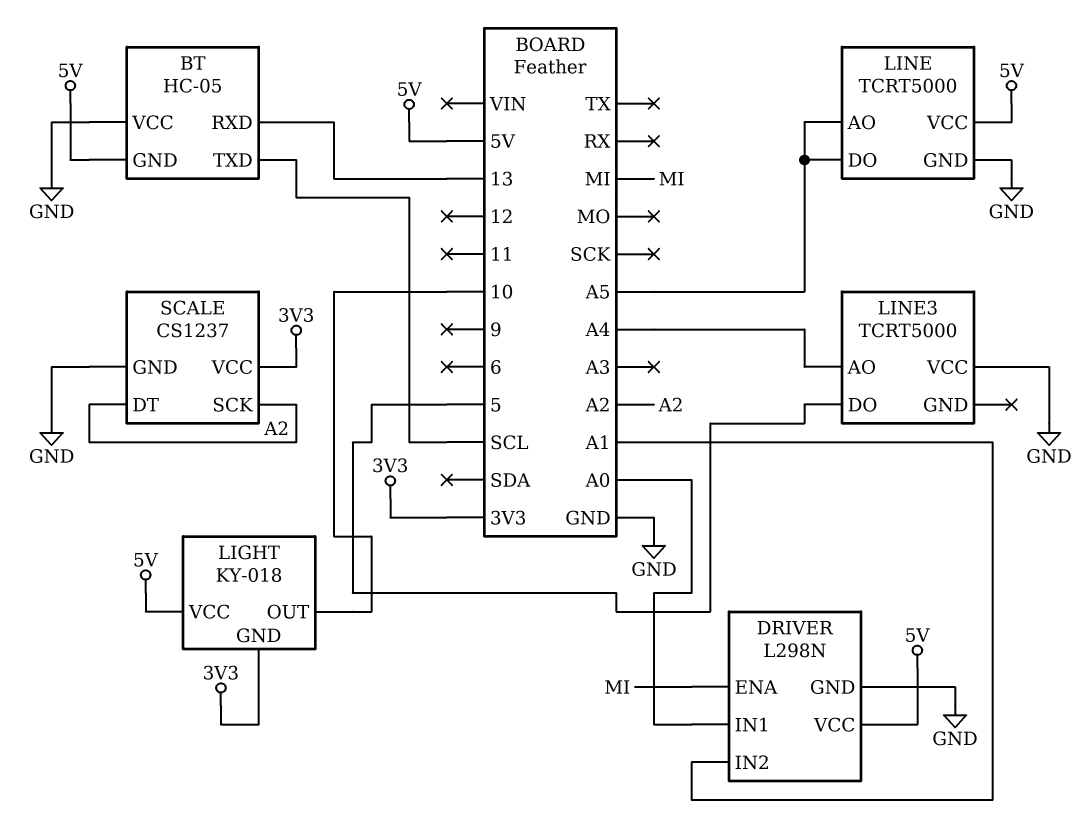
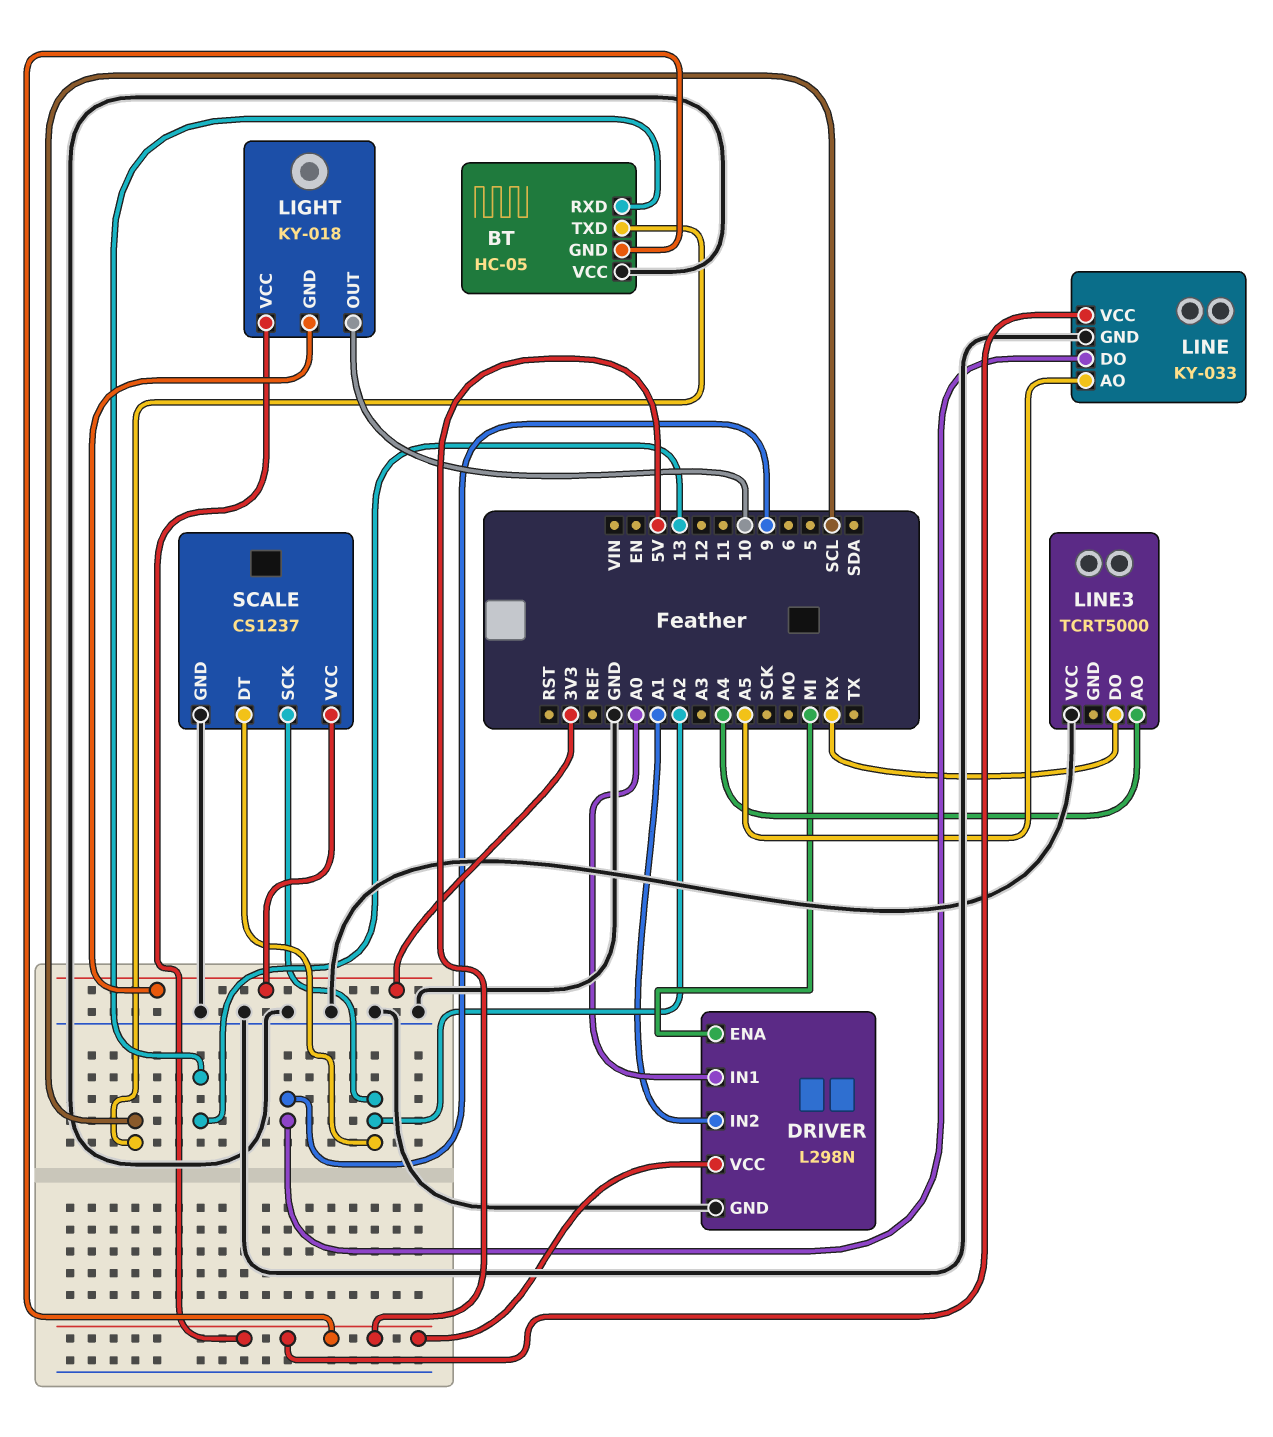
LINE: TCRT5000 -> KY-033
LINE pin DO: A5 -> 9
LINE3 pin DO: 5 -> RX

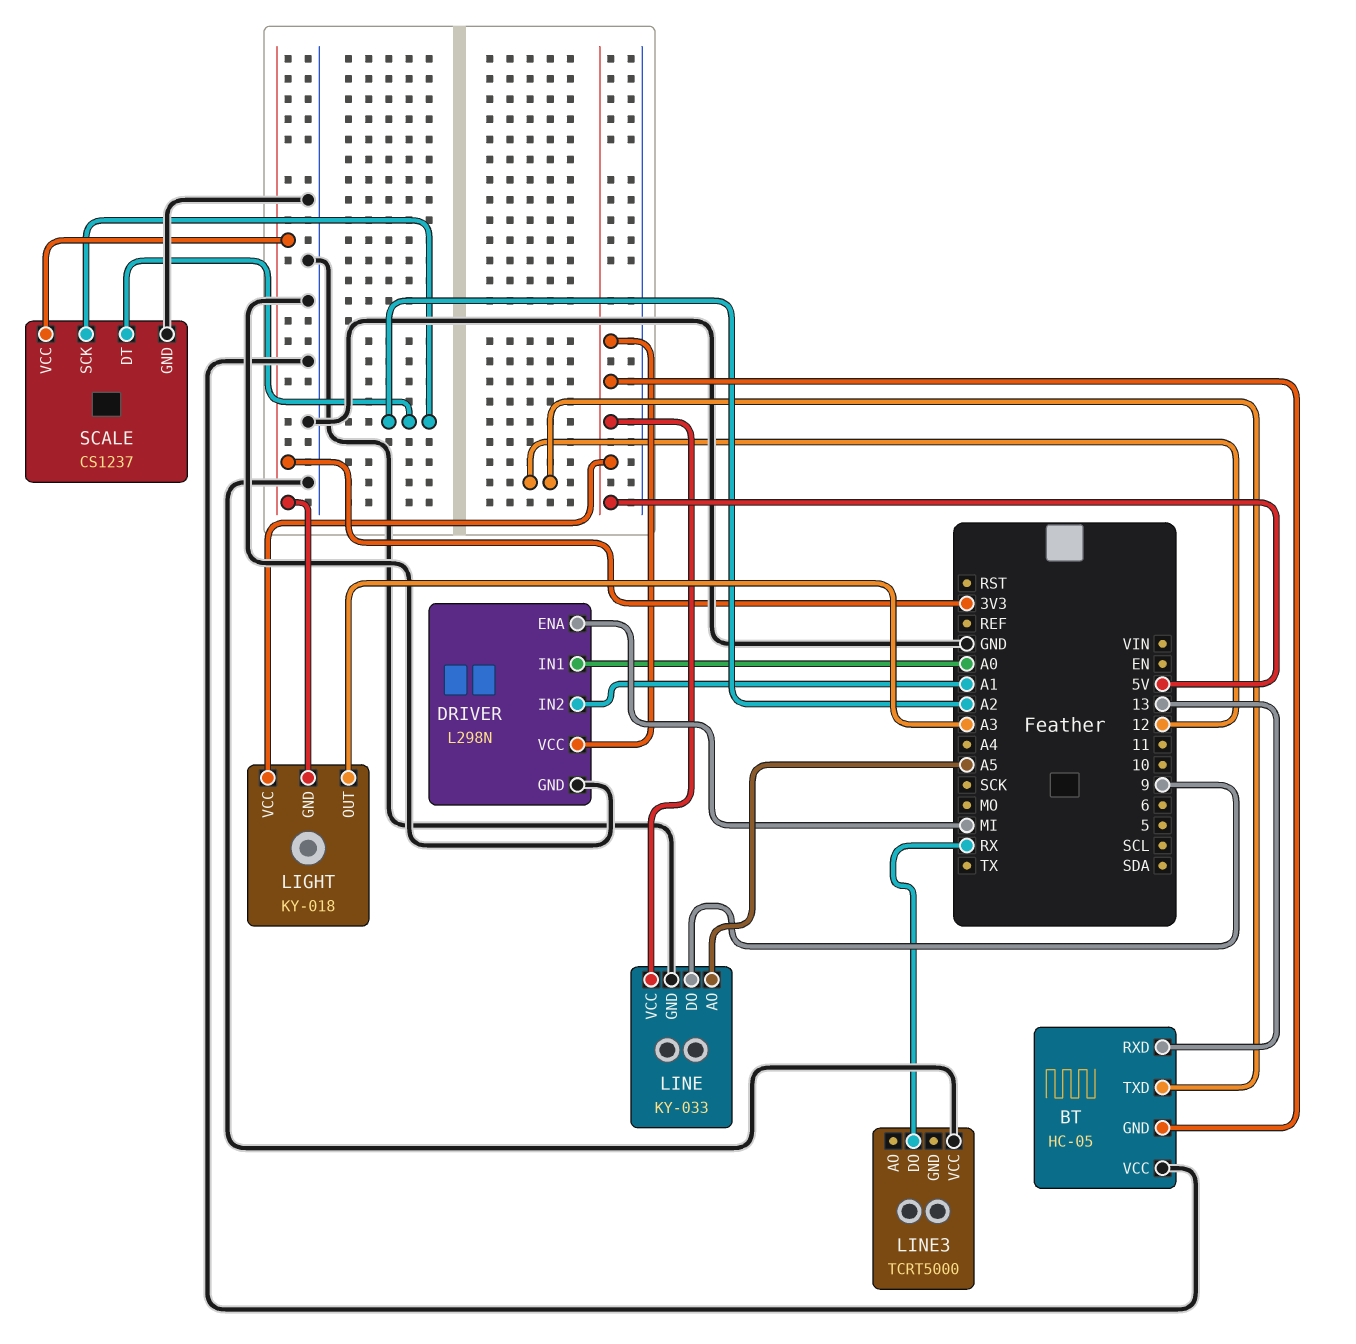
BT pin TXD: SCL -> 12
LIGHT pin OUT: 10 -> A3
LINE3 pin AO: A4 -> none

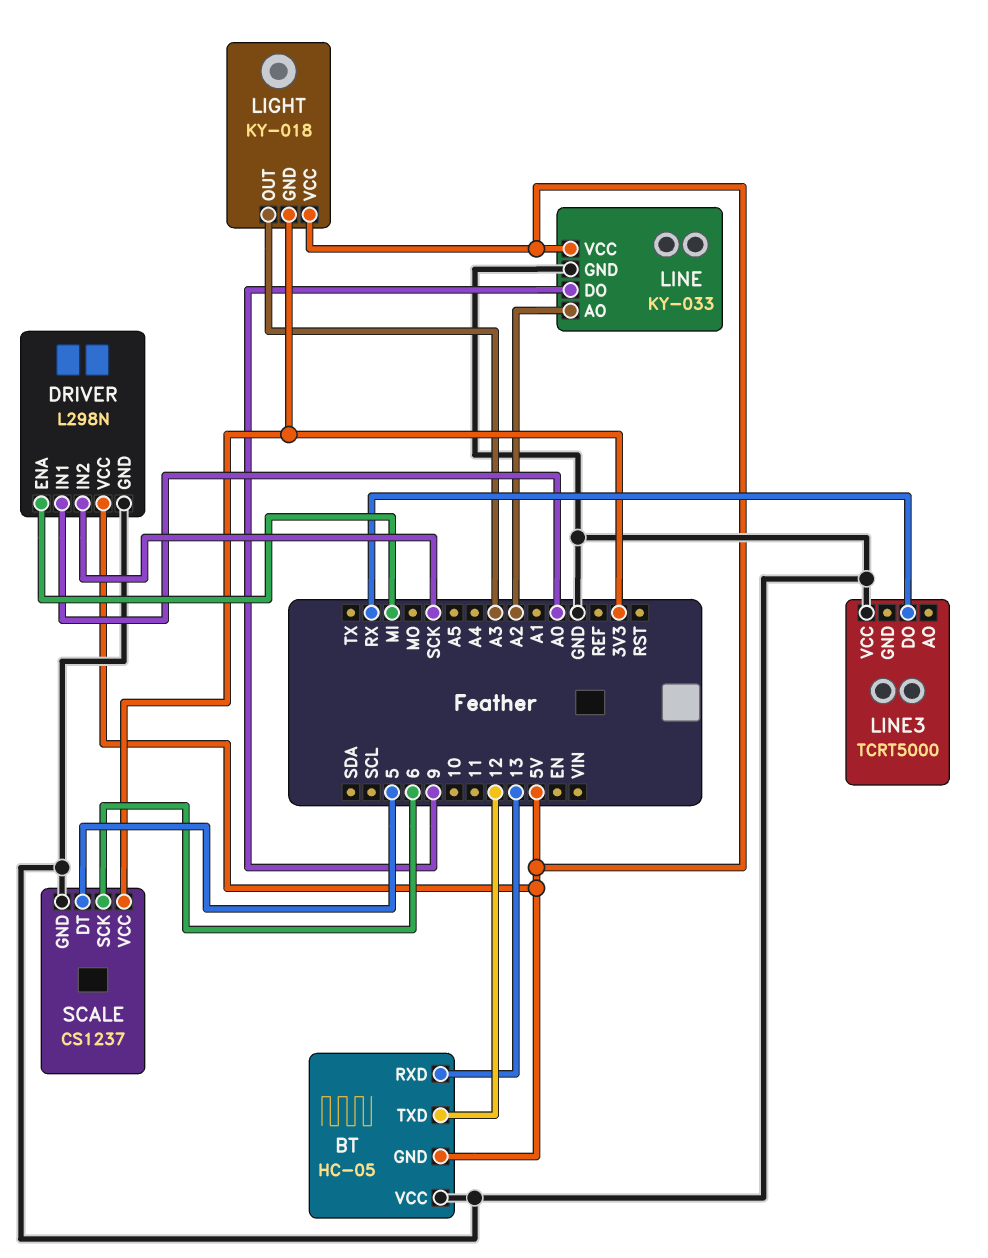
DRIVER pin IN2: A1 -> SCK
LINE pin AO: A5 -> A2
SCALE pin DT: A2 -> 5
SCALE pin SCK: A2 -> 6

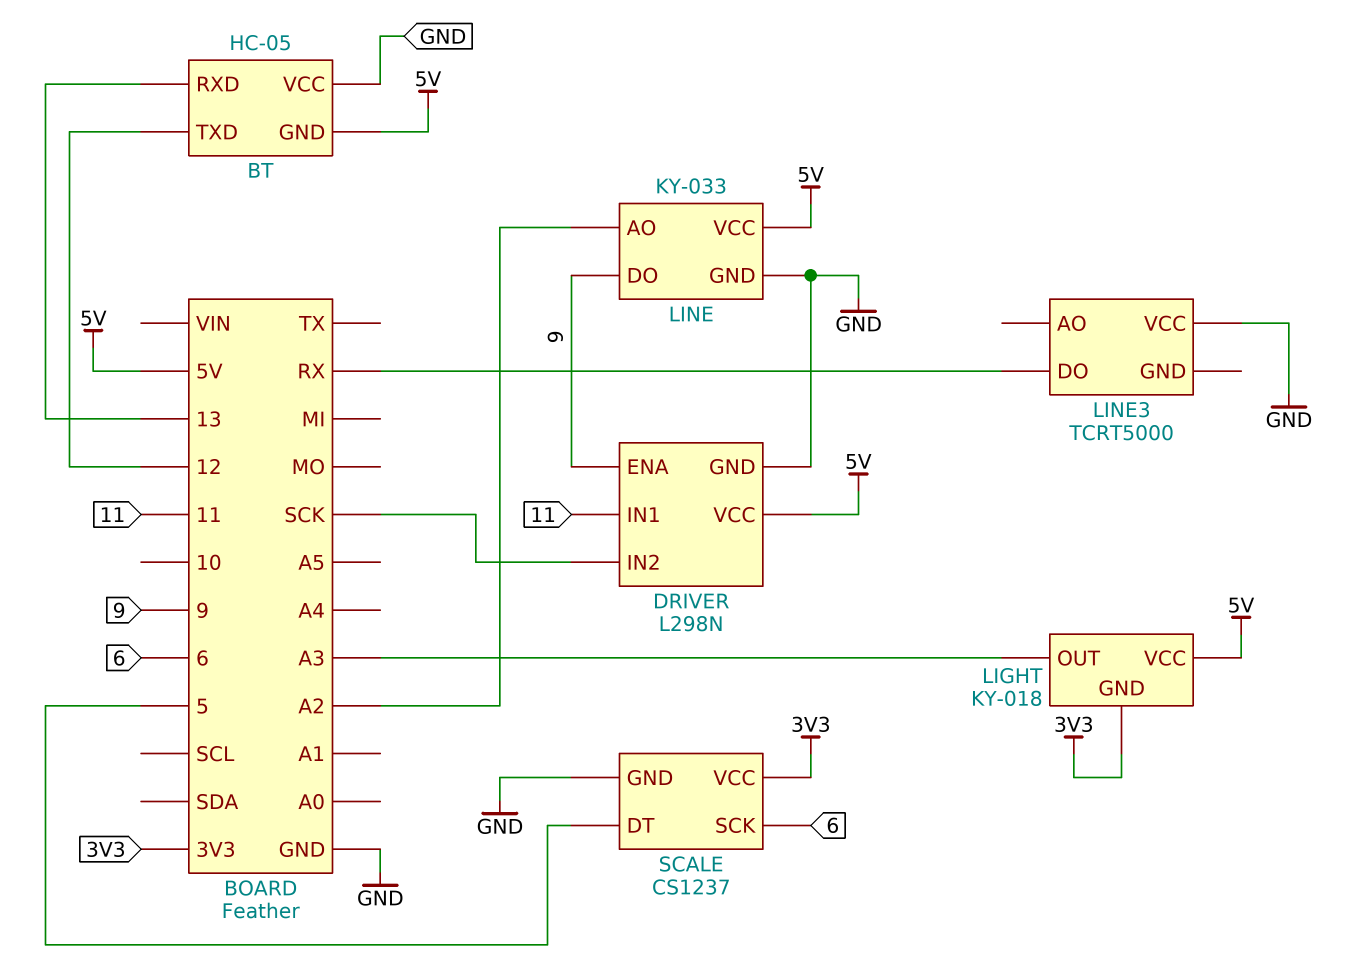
DRIVER pin ENA: MI -> 9
DRIVER pin IN1: A0 -> 11

